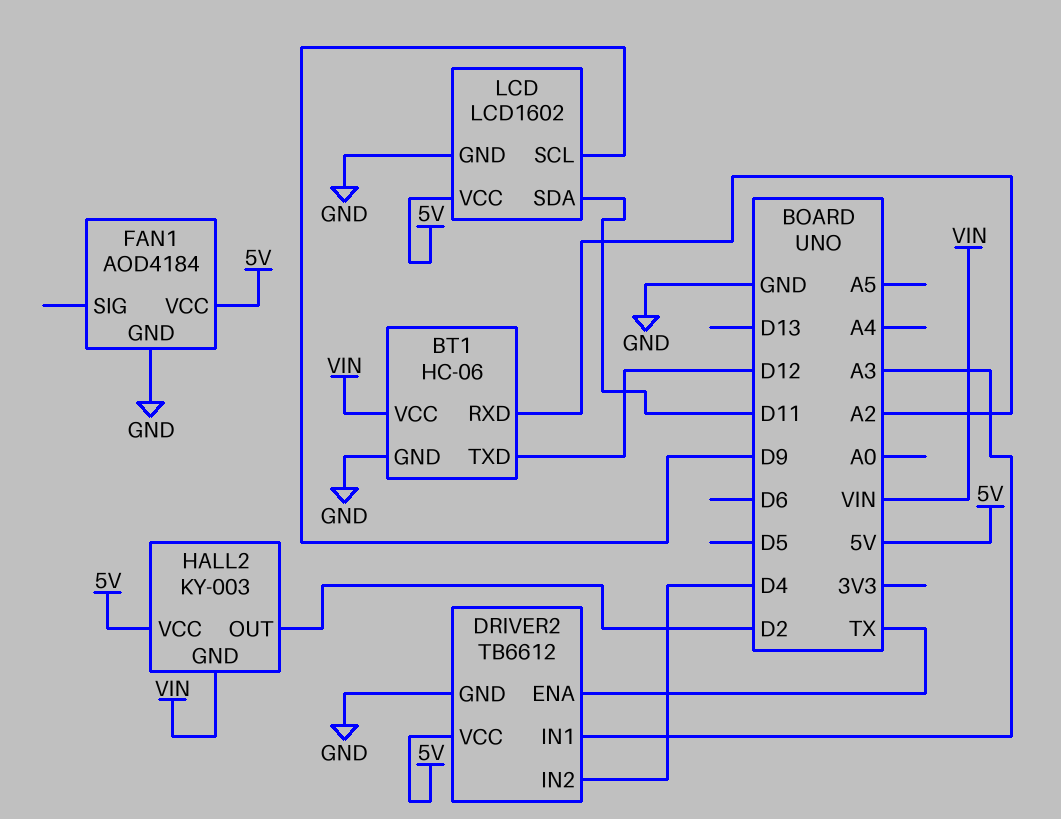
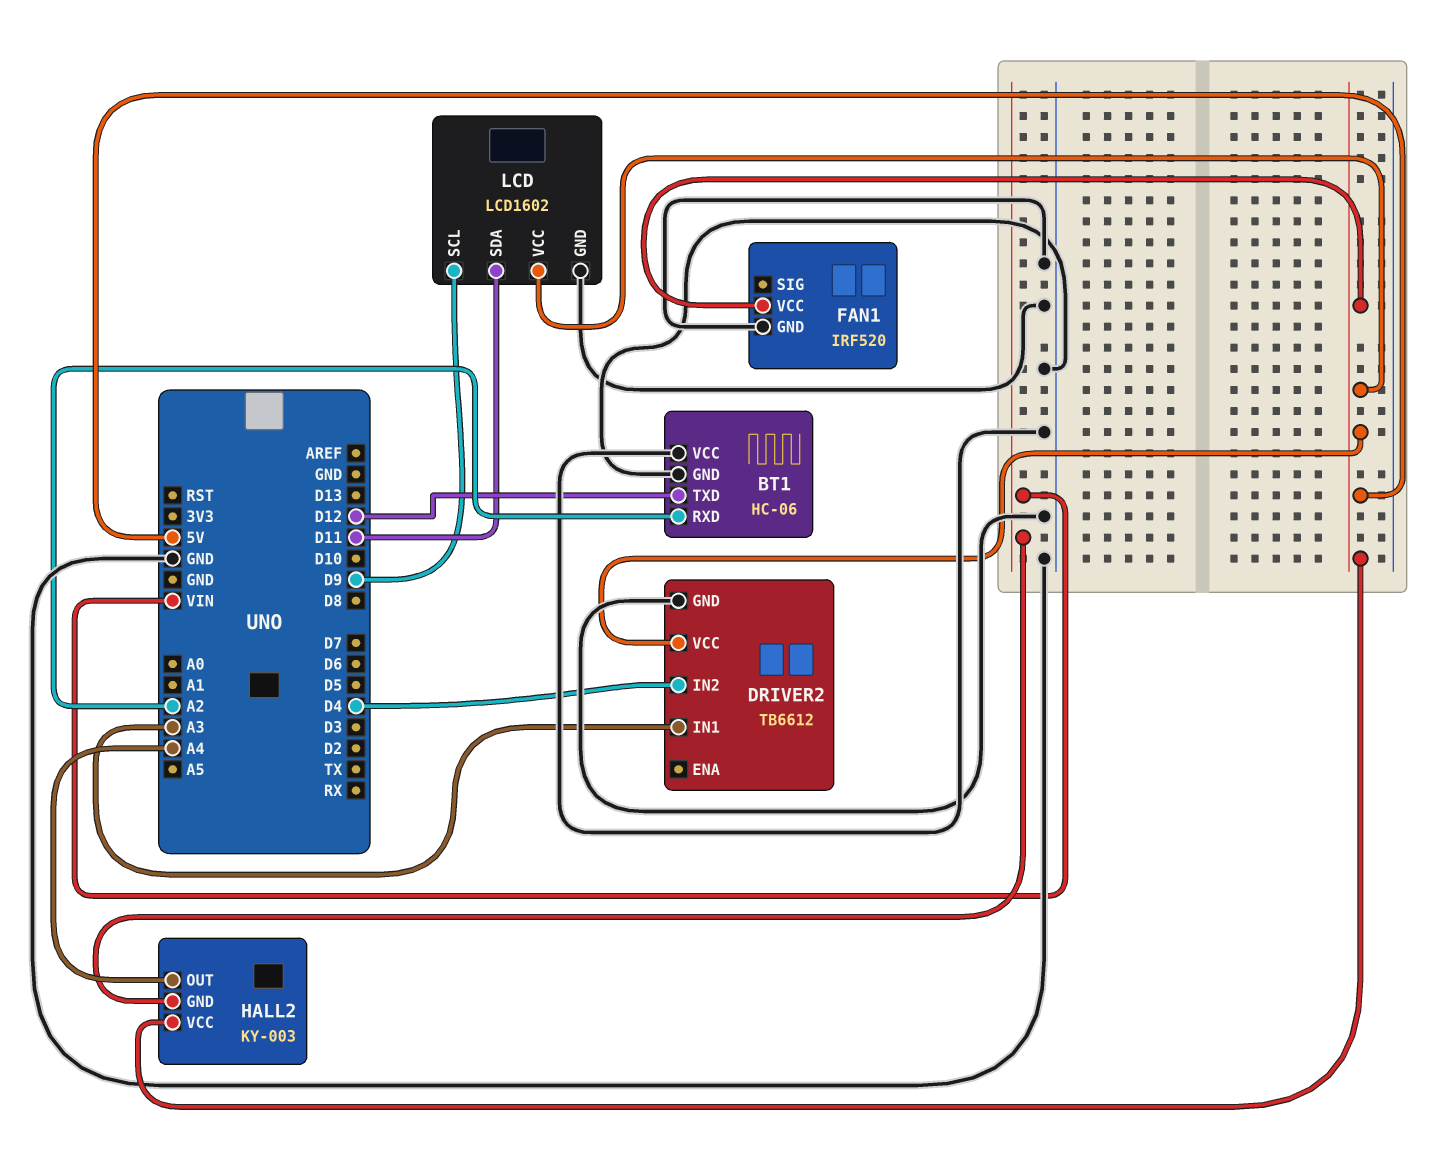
BT1 pin VCC: VIN -> GND
DRIVER2 pin ENA: TX -> none
FAN1: AOD4184 -> IRF520
HALL2 pin OUT: D2 -> A4

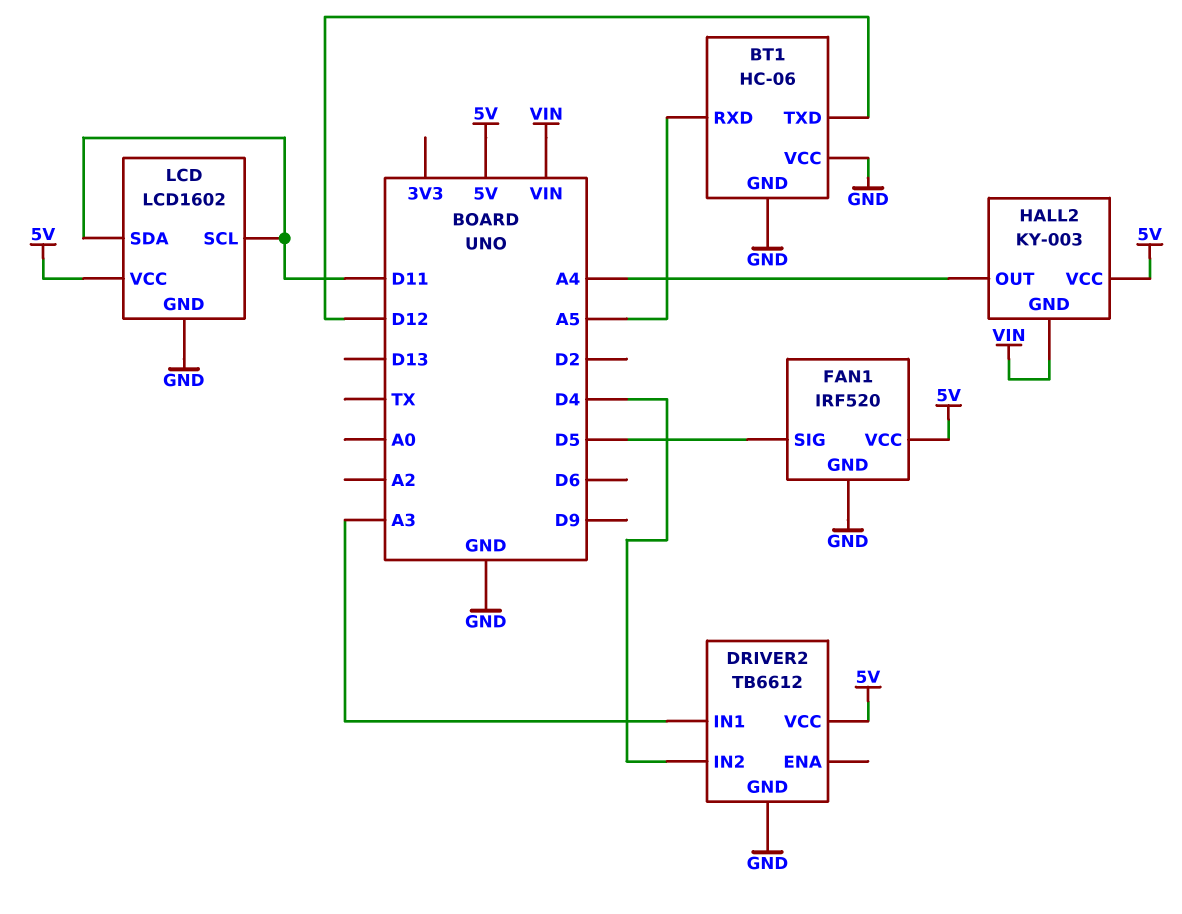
BT1 pin RXD: A2 -> A5
FAN1 pin SIG: none -> D5
LCD pin SCL: D9 -> D11

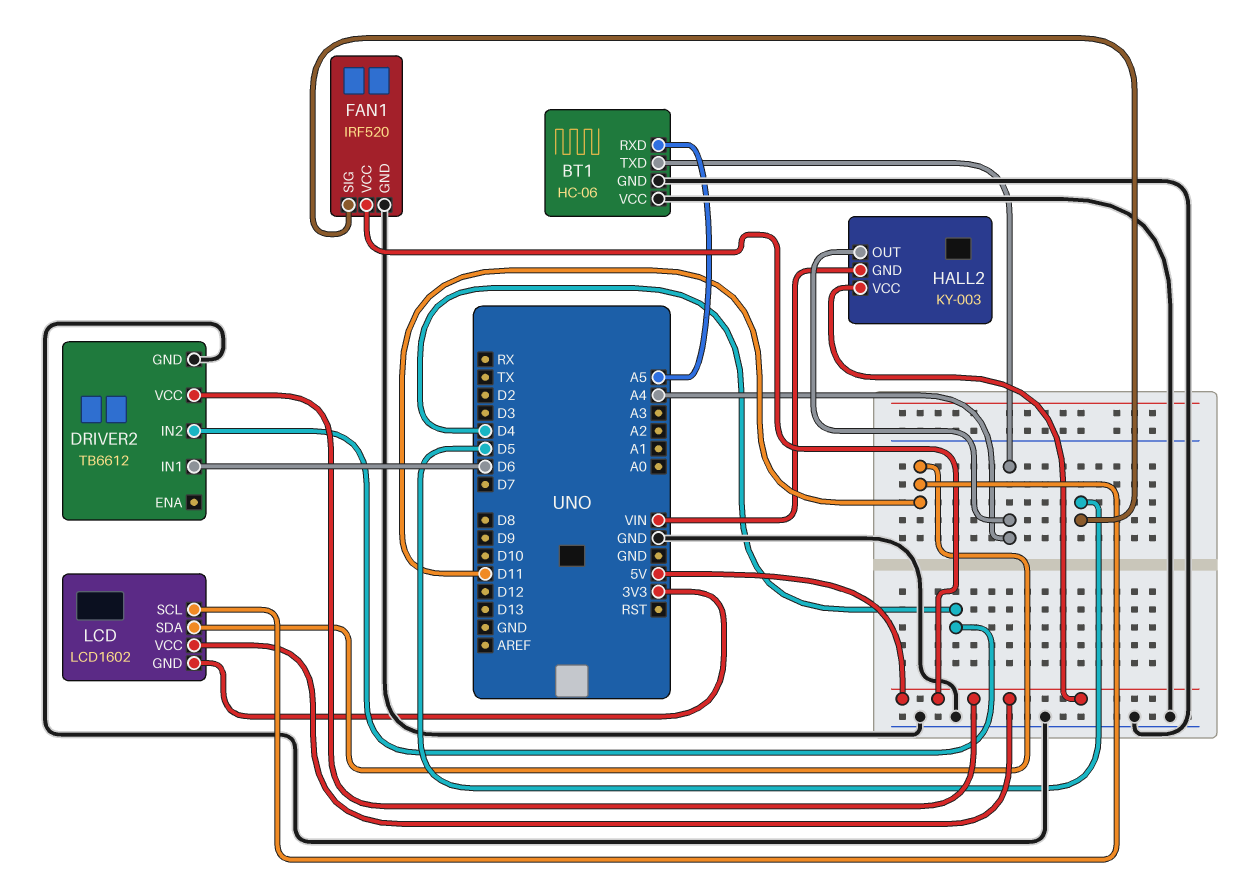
BT1 pin TXD: D12 -> A4
DRIVER2 pin IN1: A3 -> D6
LCD pin GND: GND -> 3V3

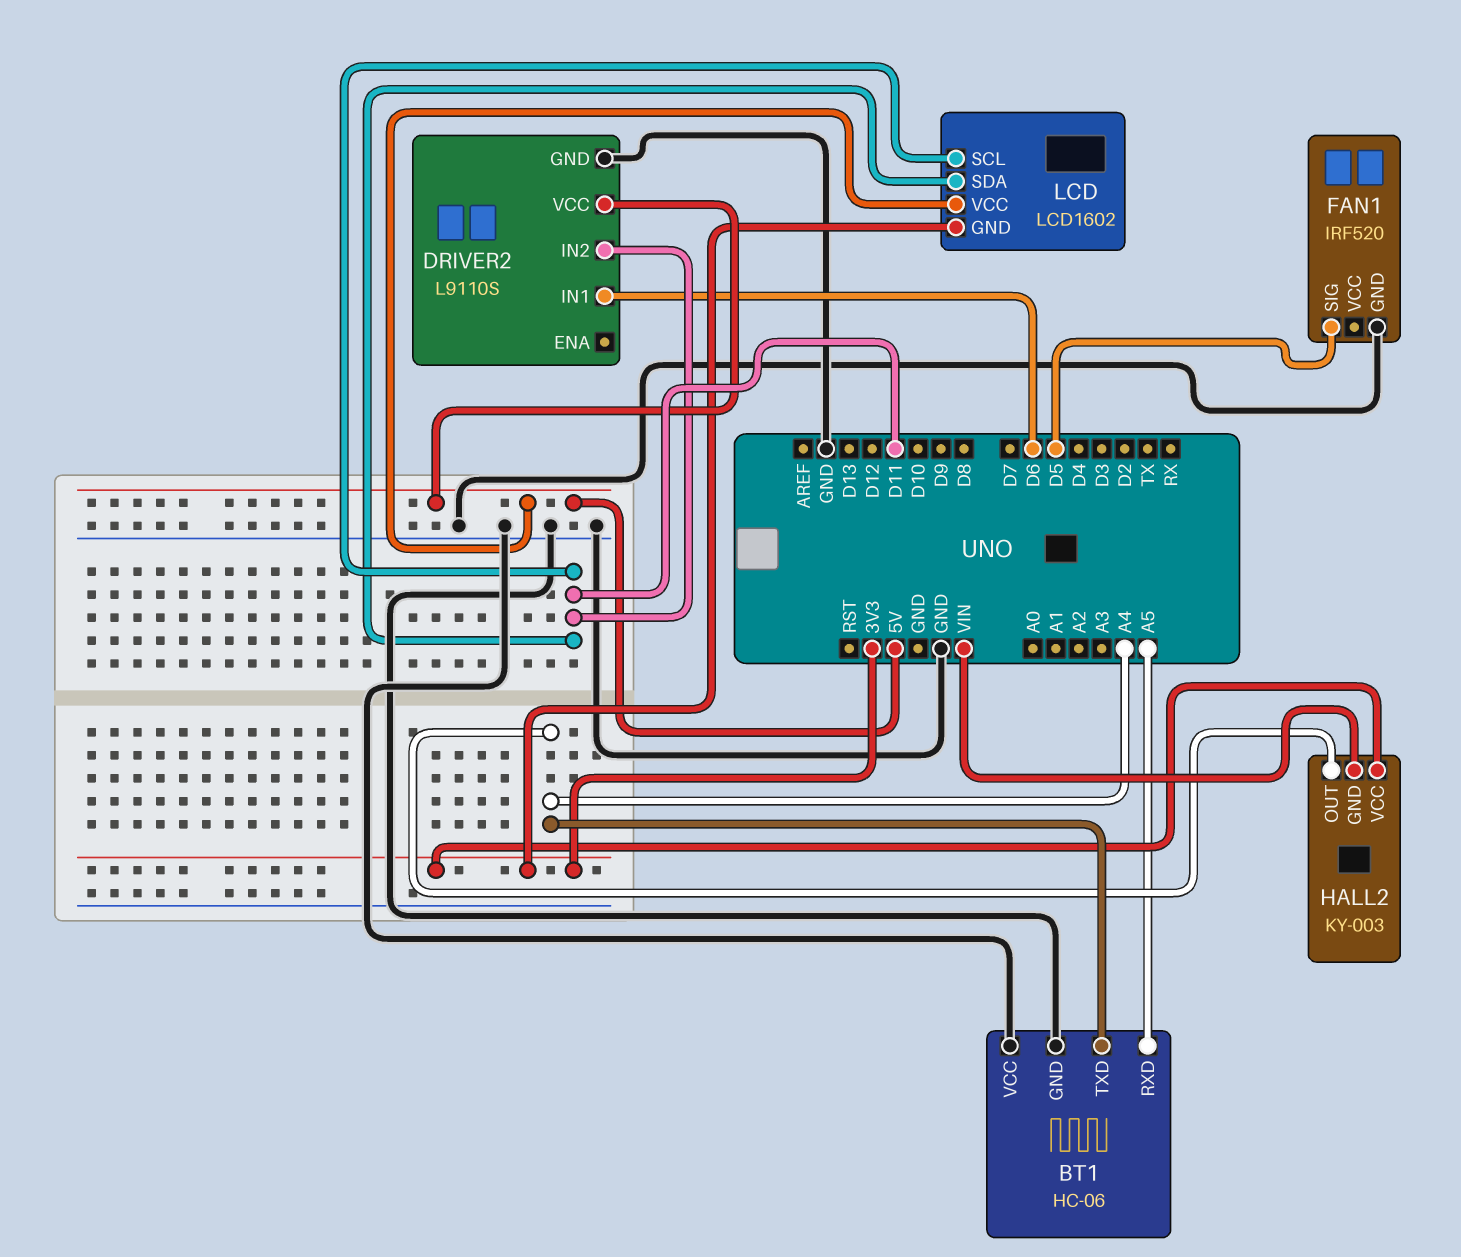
DRIVER2: TB6612 -> L9110S
DRIVER2 pin IN2: D4 -> D11
FAN1 pin VCC: 5V -> none
HALL2 pin VCC: 5V -> 3V3

